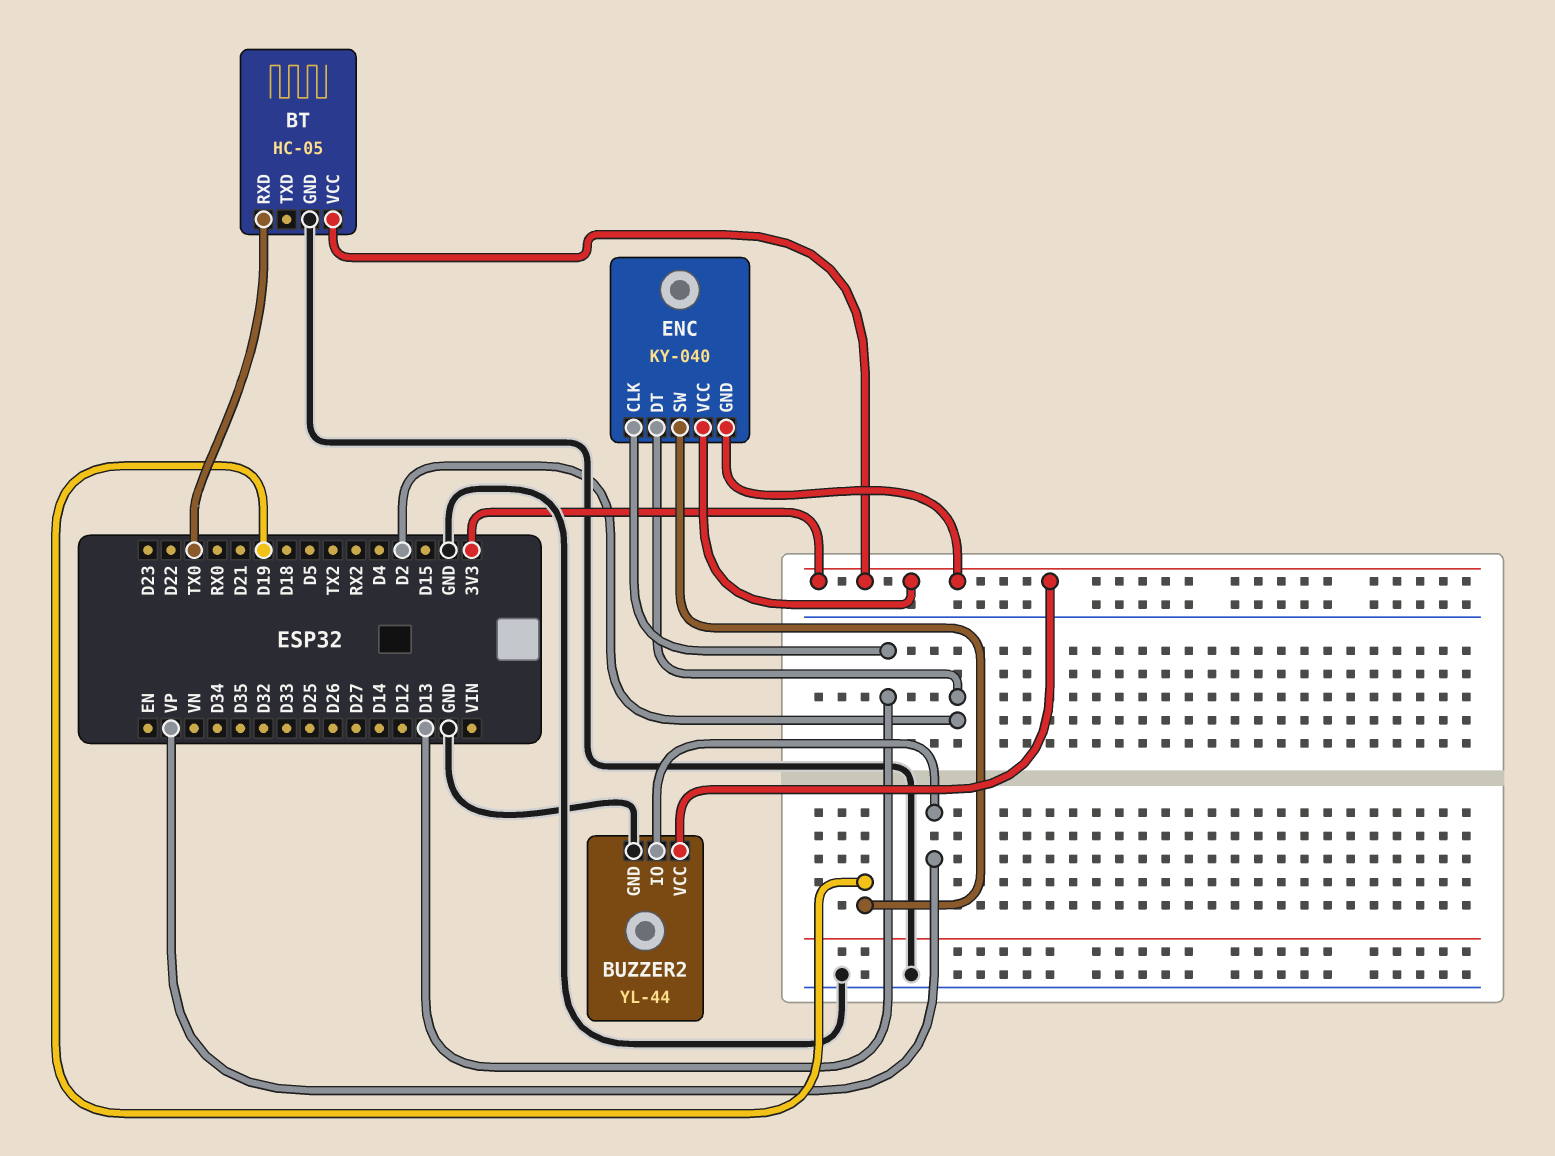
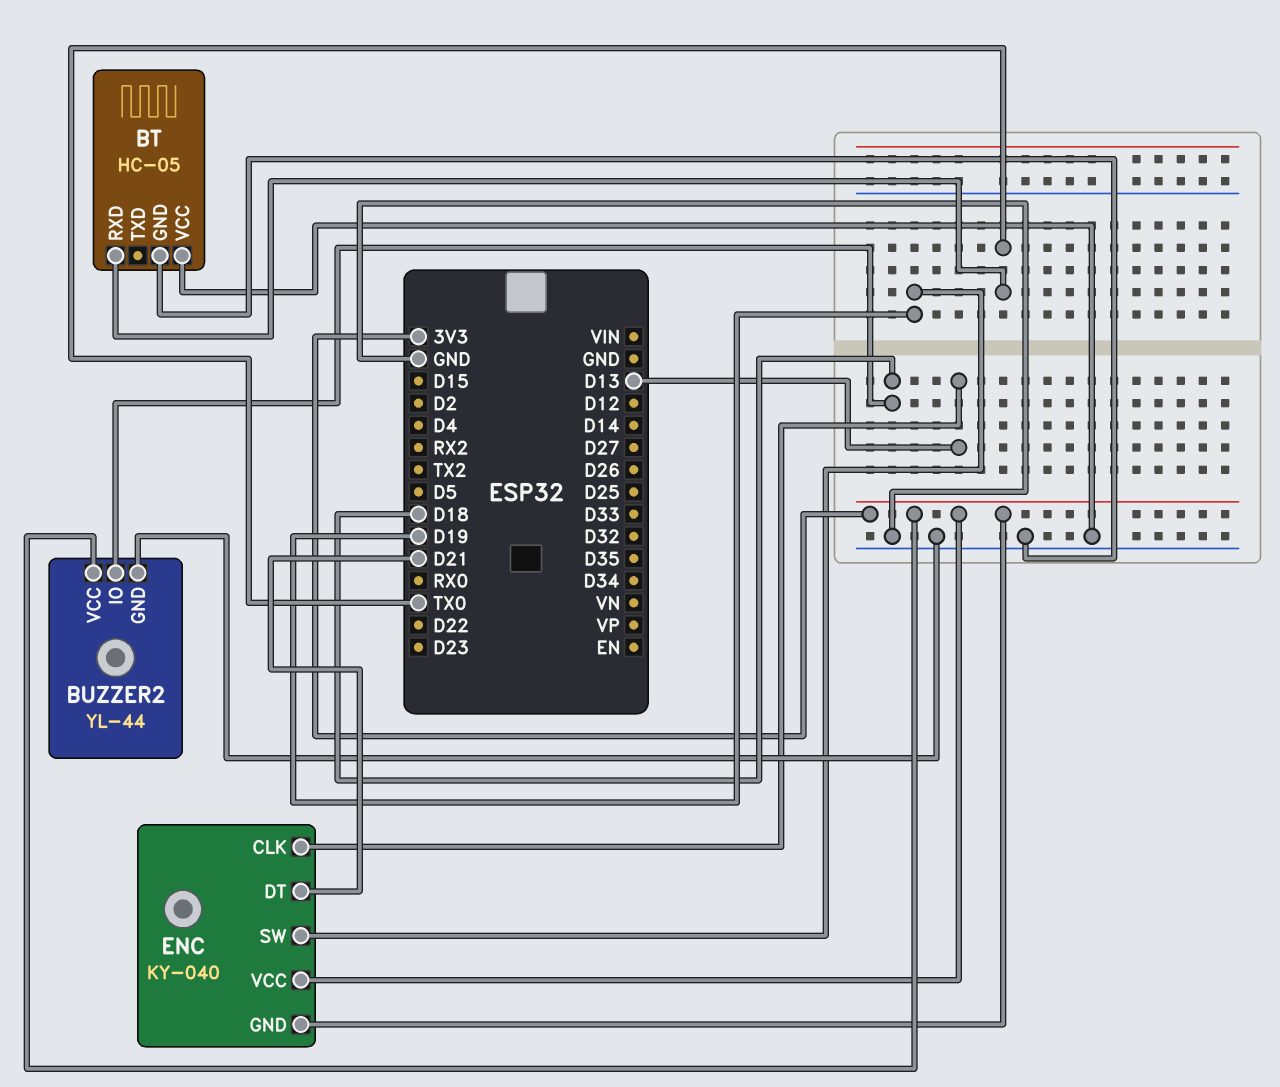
BT pin VCC: 3V3 -> GND
BUZZER2 pin IO: VP -> D18
ENC pin DT: D2 -> D21

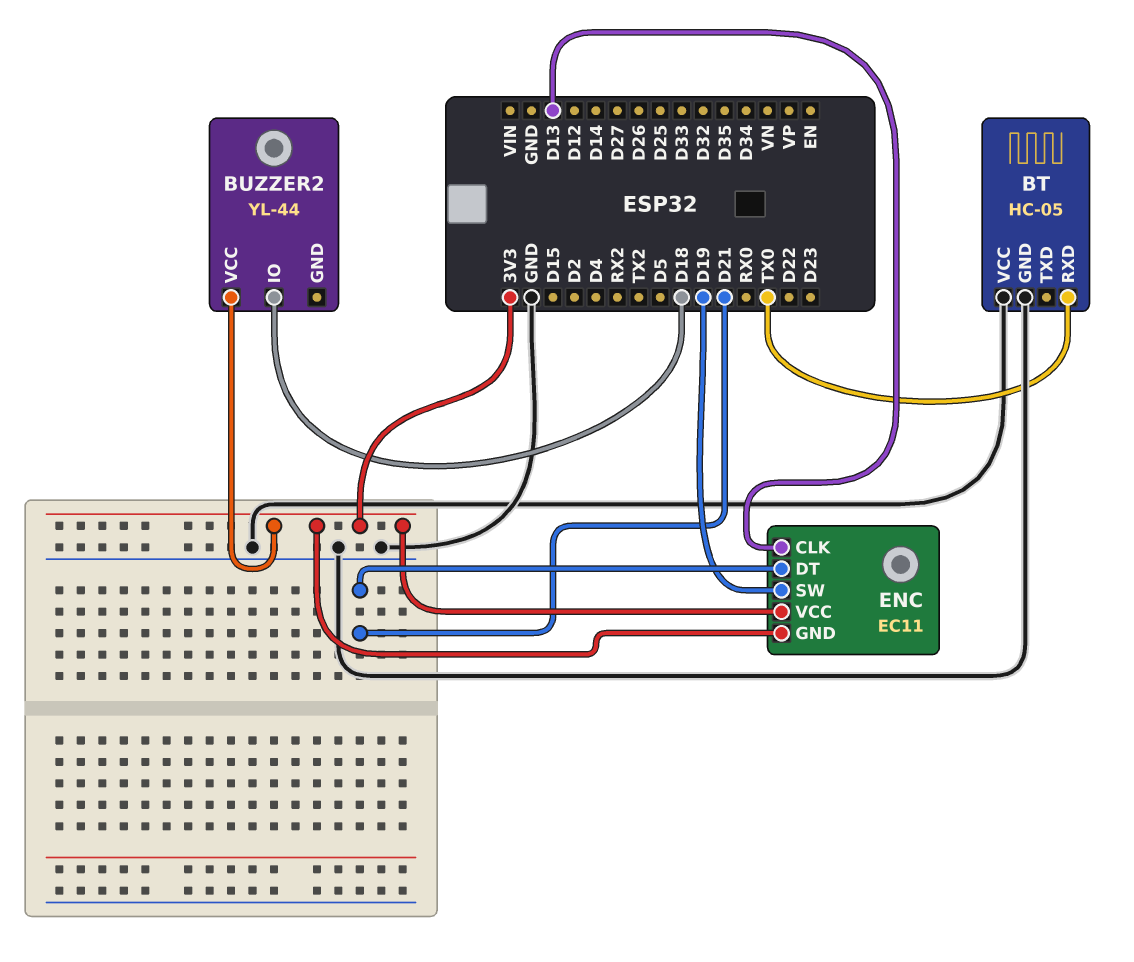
BUZZER2 pin GND: GND -> none
ENC: KY-040 -> EC11

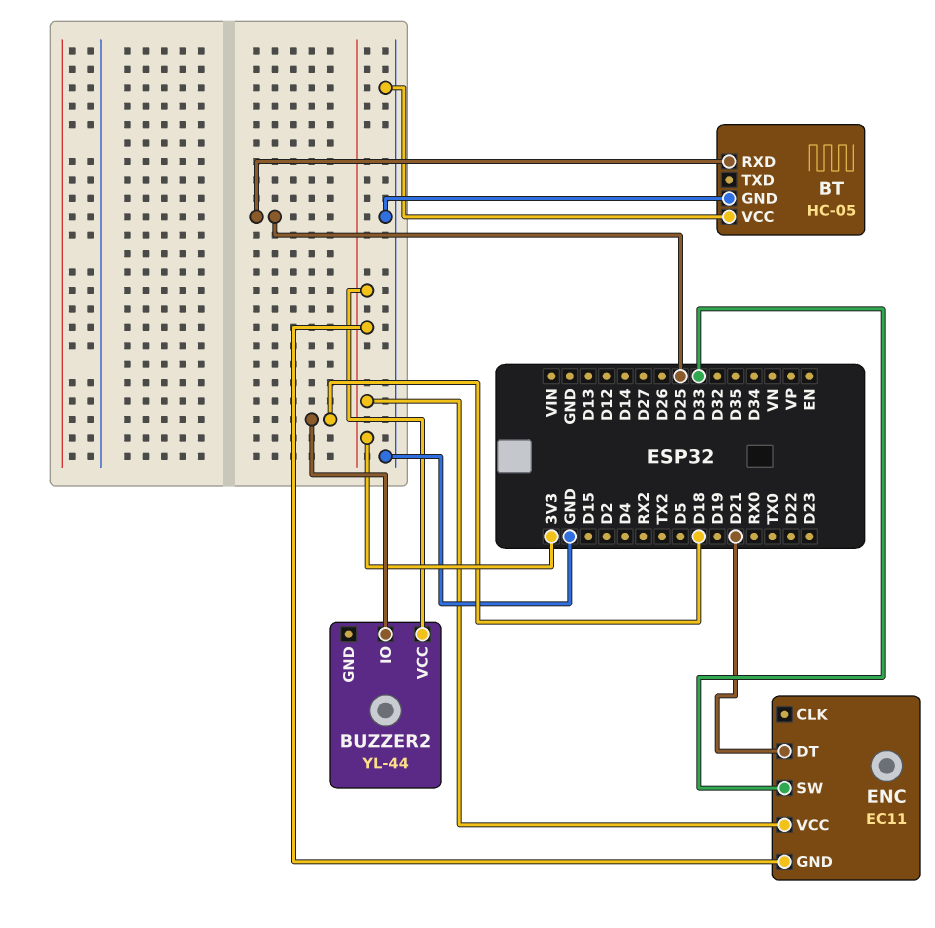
BT pin RXD: TX0 -> D25
ENC pin CLK: D13 -> none
ENC pin SW: D19 -> D33

